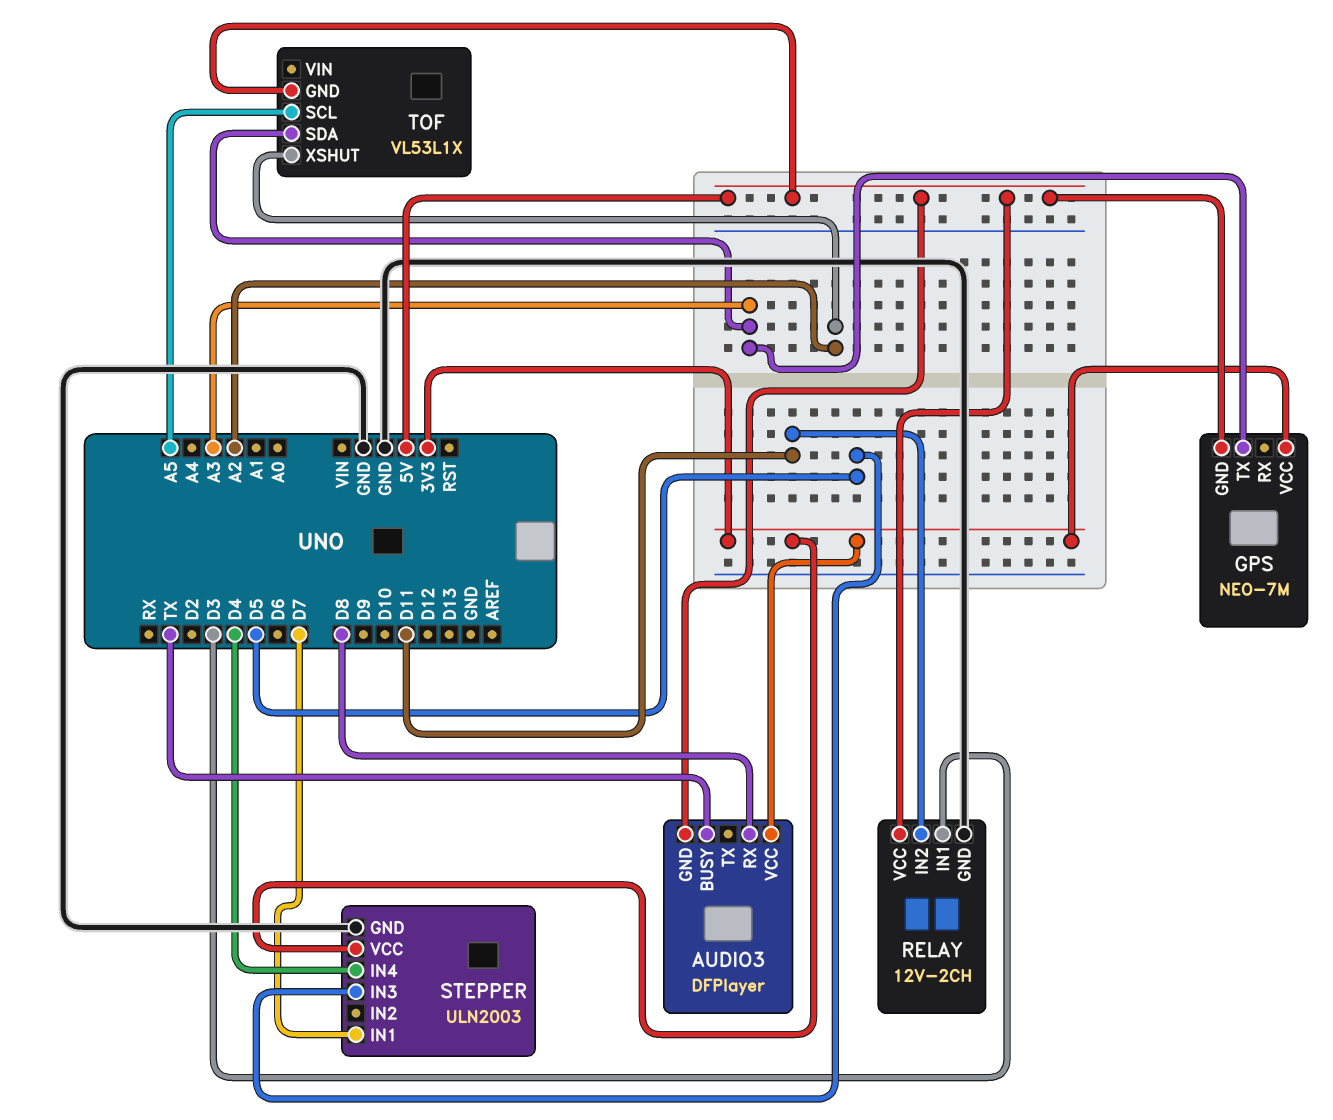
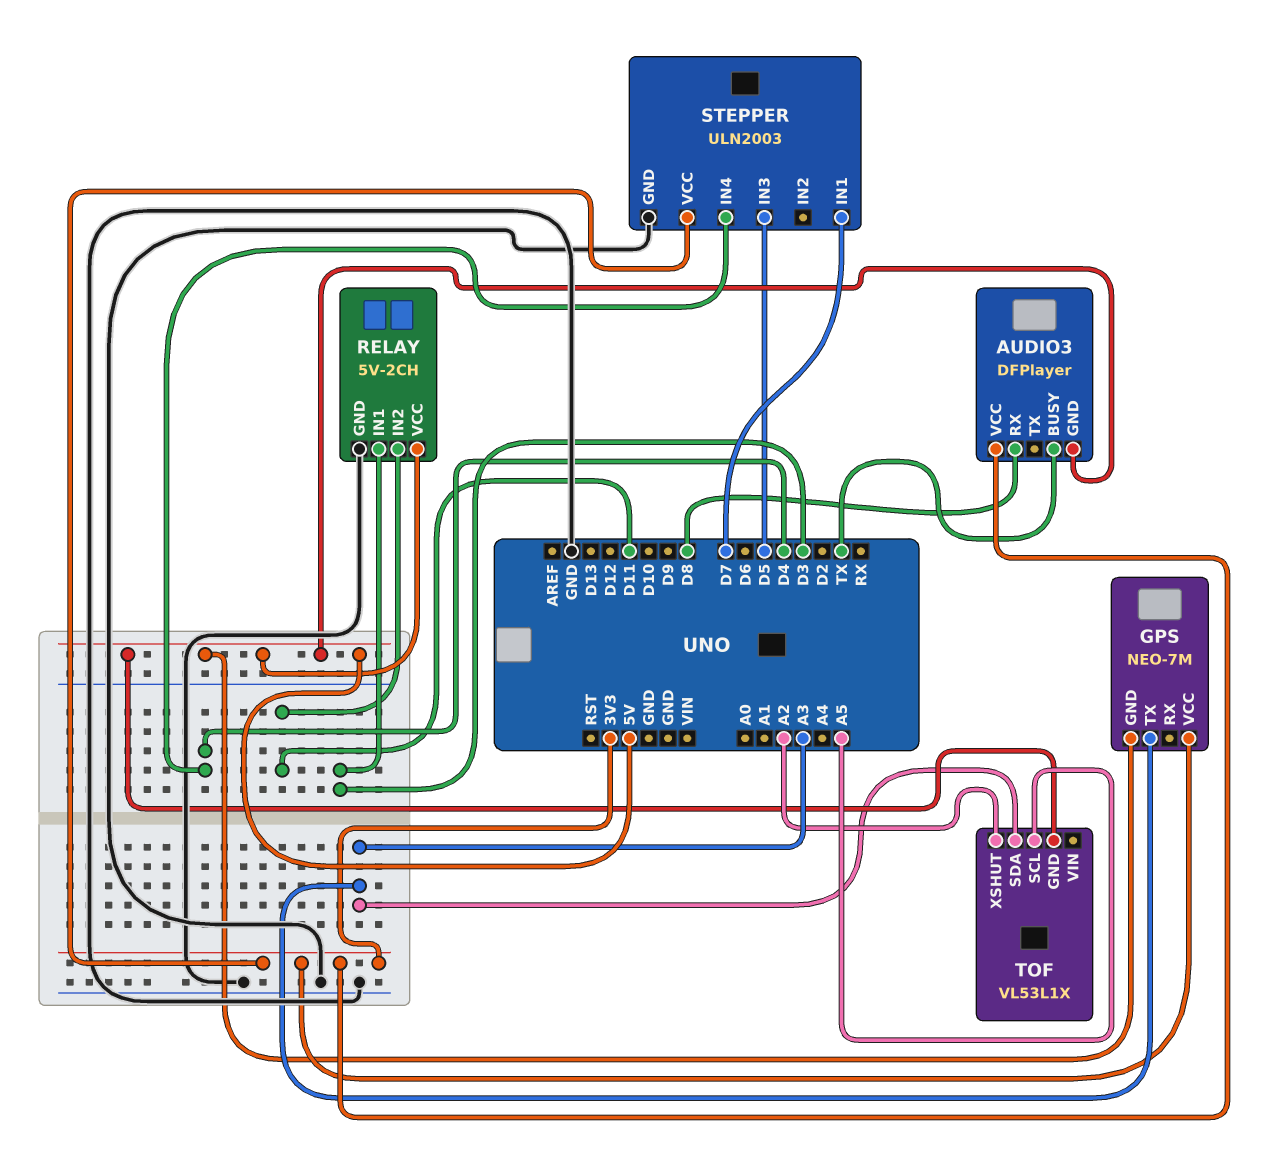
RELAY: 12V-2CH -> 5V-2CH

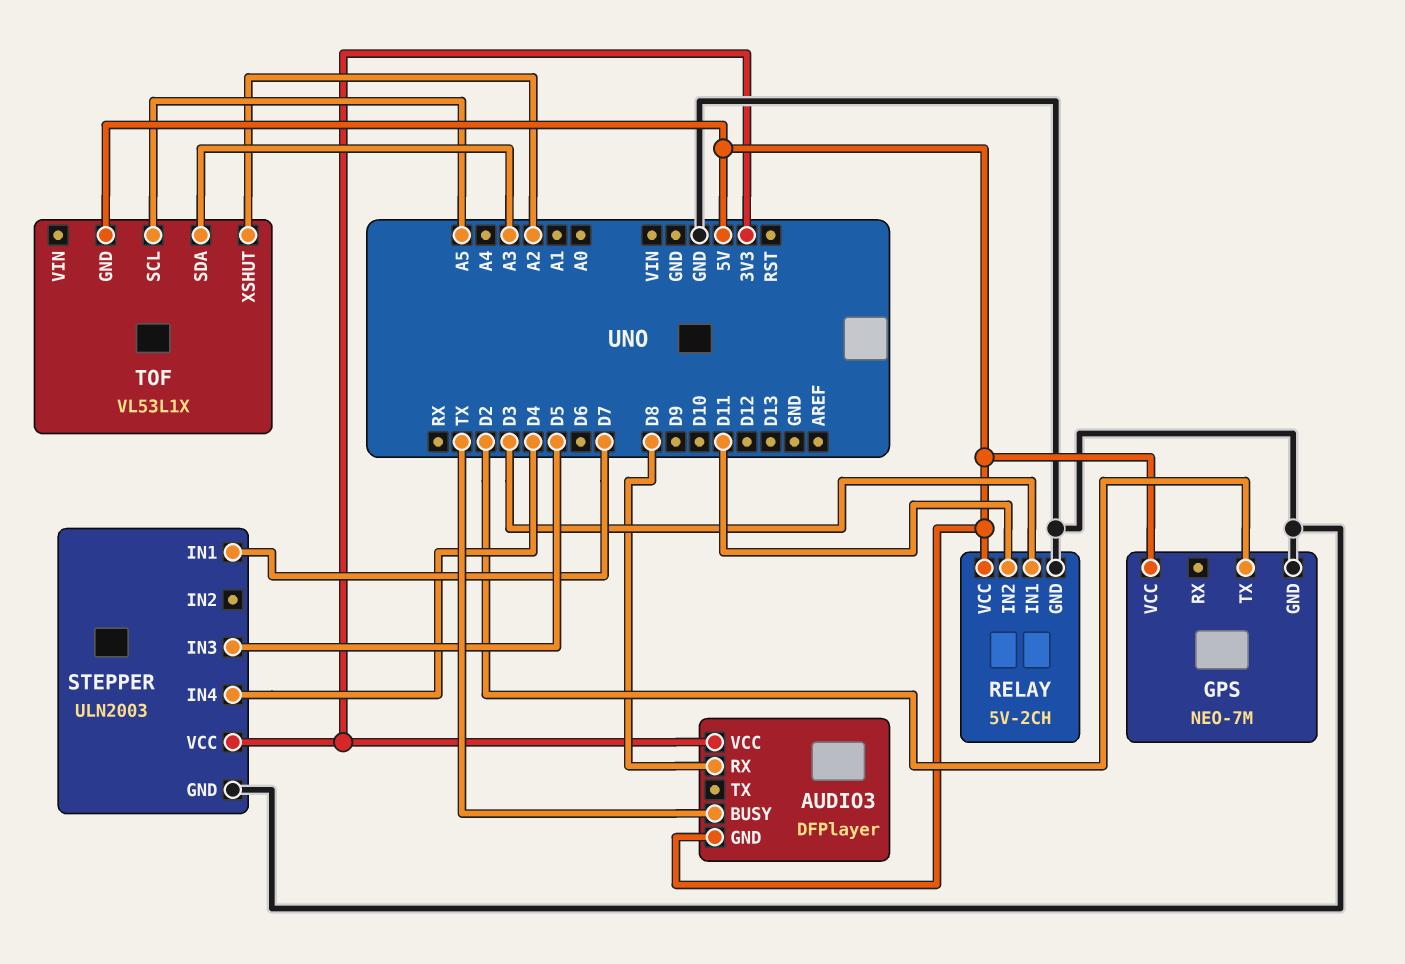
GPS pin GND: 5V -> GND
GPS pin TX: A3 -> D2
GPS pin VCC: 3V3 -> 5V

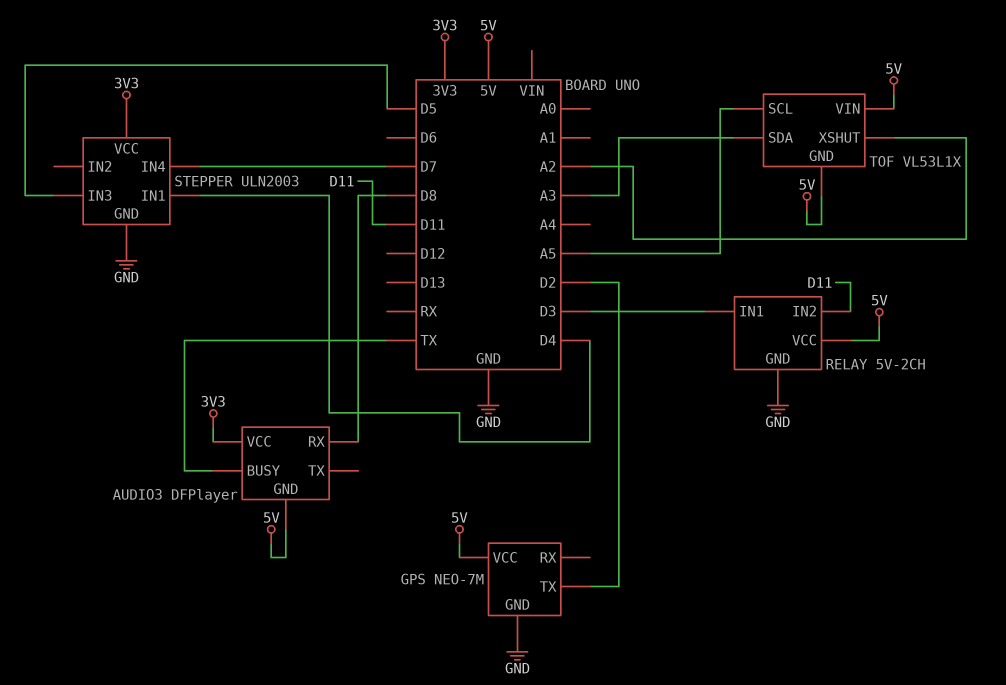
STEPPER pin IN1: D7 -> D4
STEPPER pin IN4: D4 -> D7
TOF pin VIN: none -> 5V

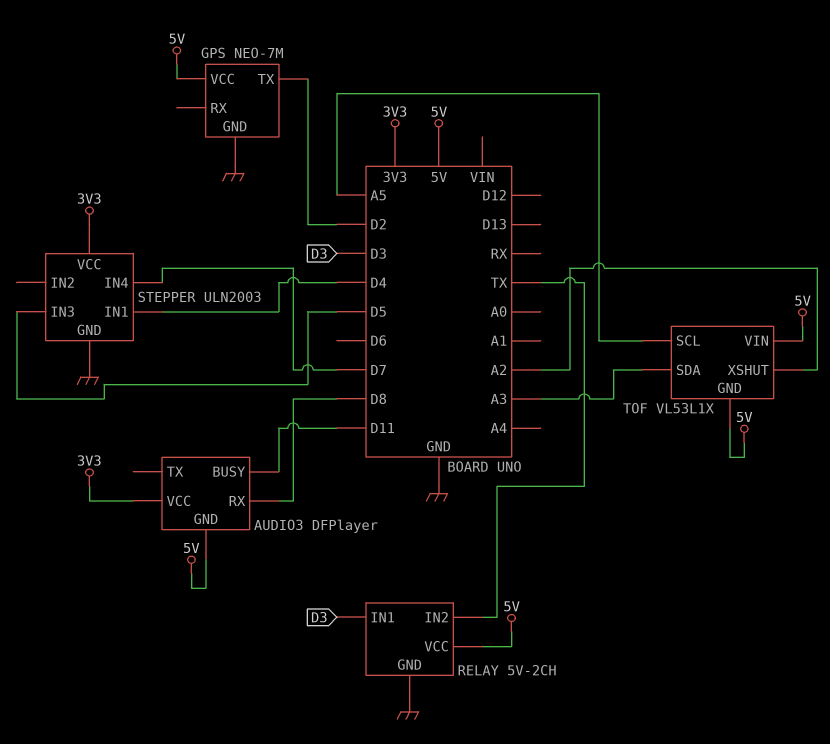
AUDIO3 pin BUSY: TX -> D11
RELAY pin IN2: D11 -> TX

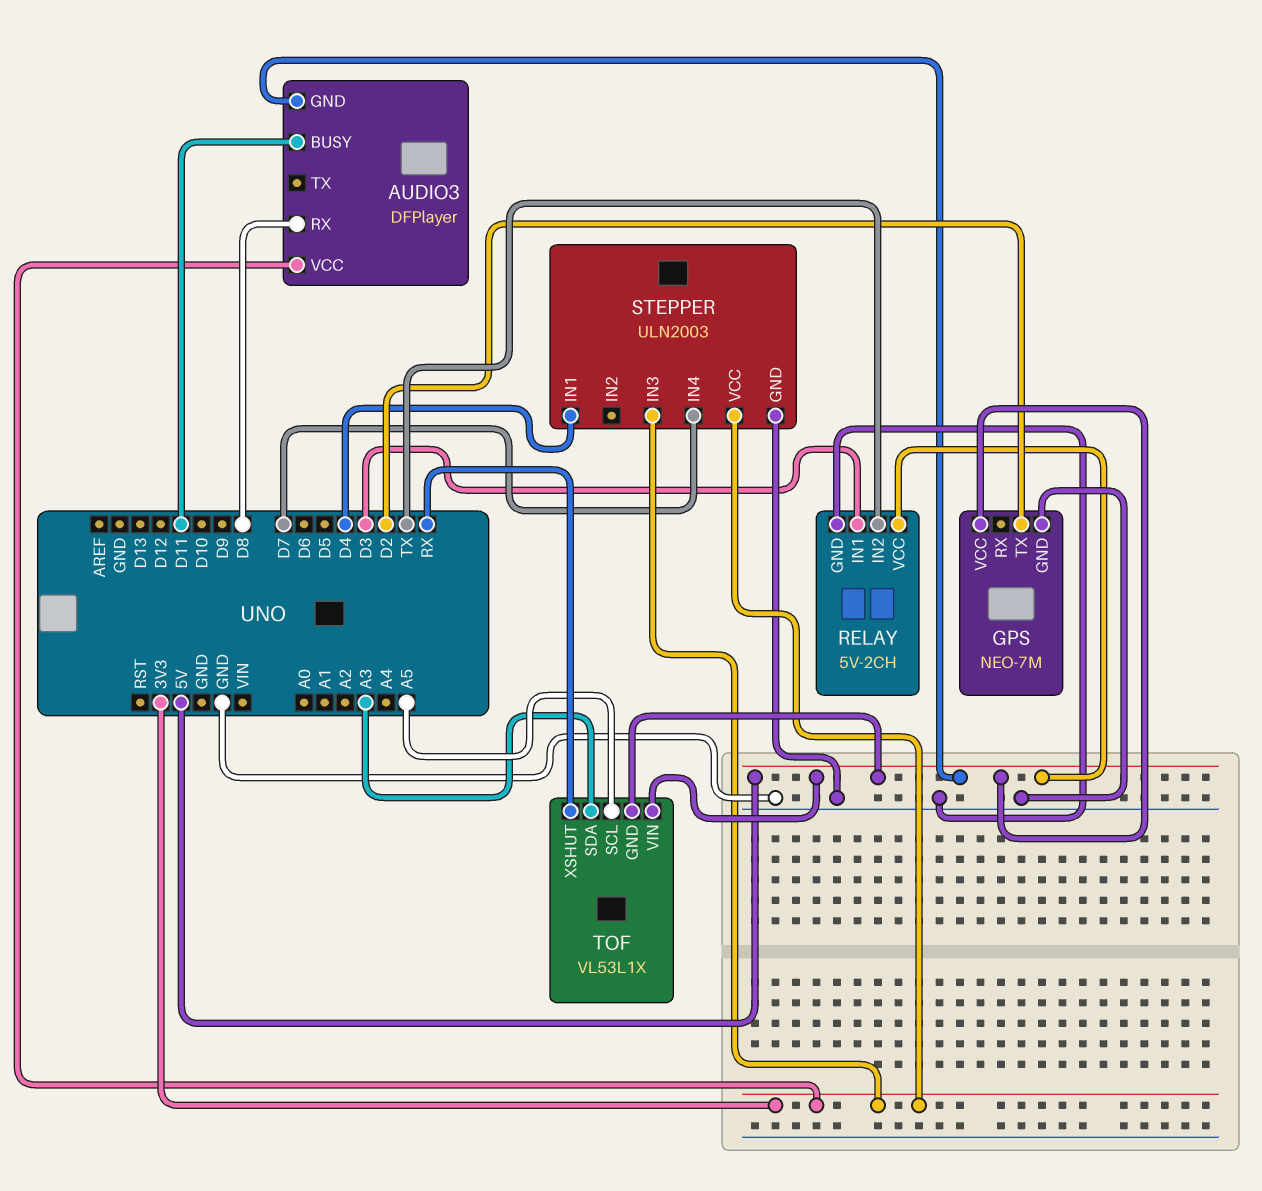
STEPPER pin IN3: D5 -> 3V3
TOF pin XSHUT: A2 -> RX

